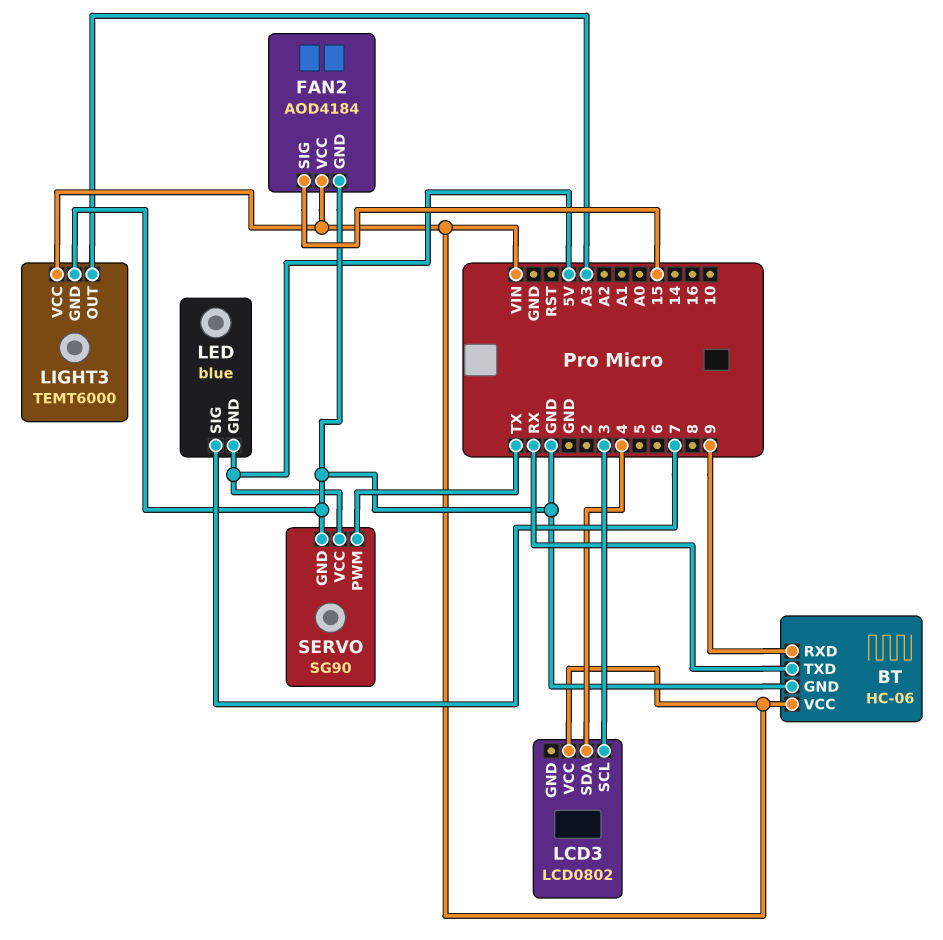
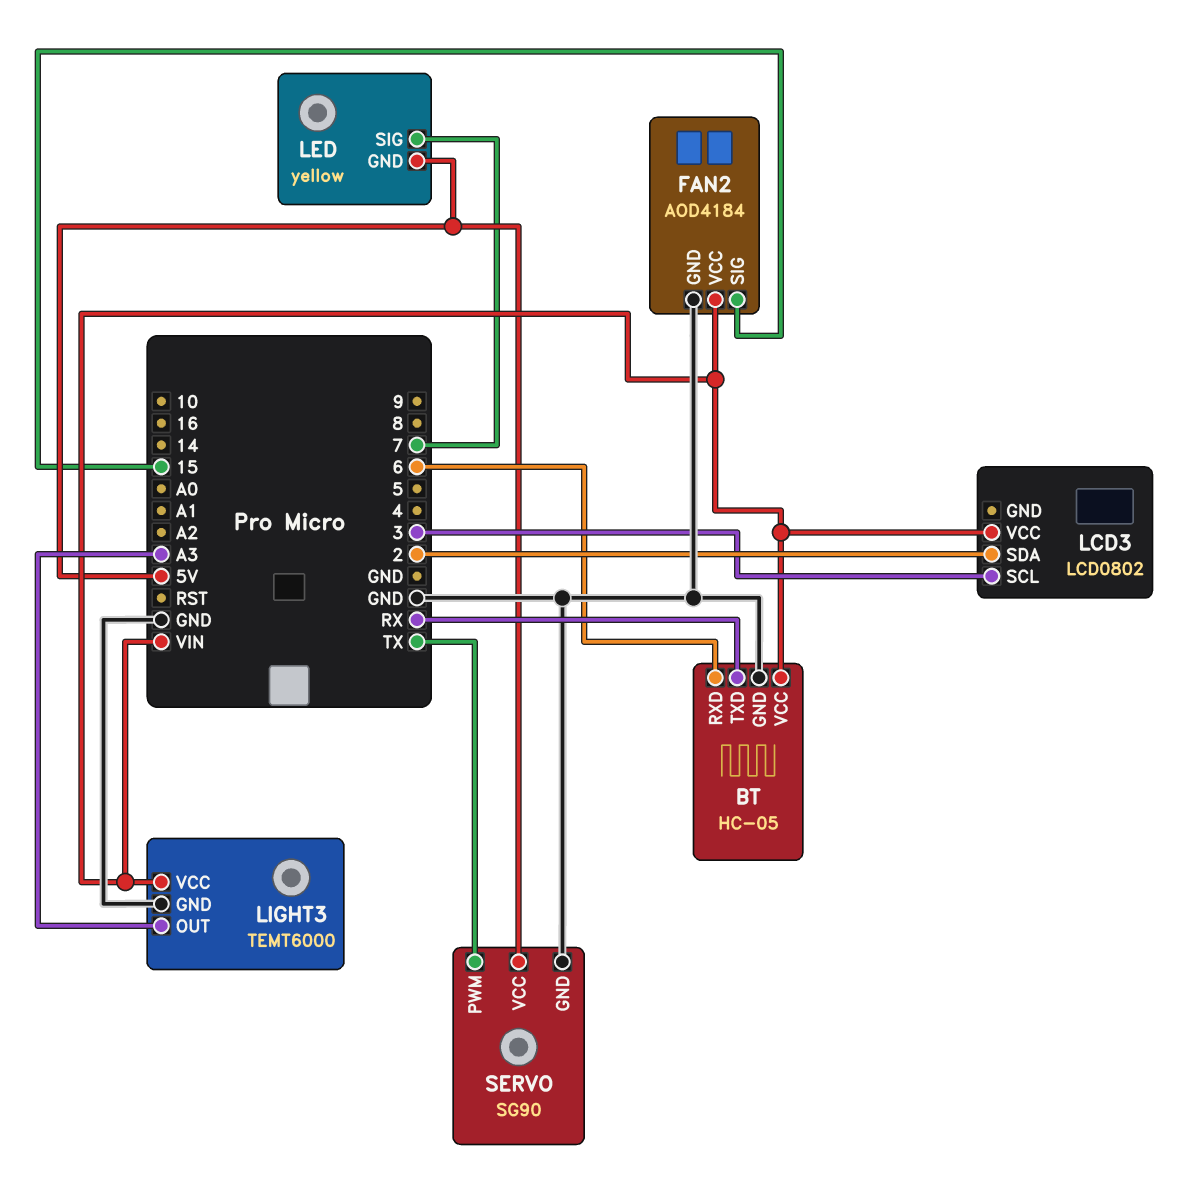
BT: HC-06 -> HC-05
BT pin RXD: 9 -> 6
LCD3 pin SDA: 4 -> 2
LED: blue -> yellow

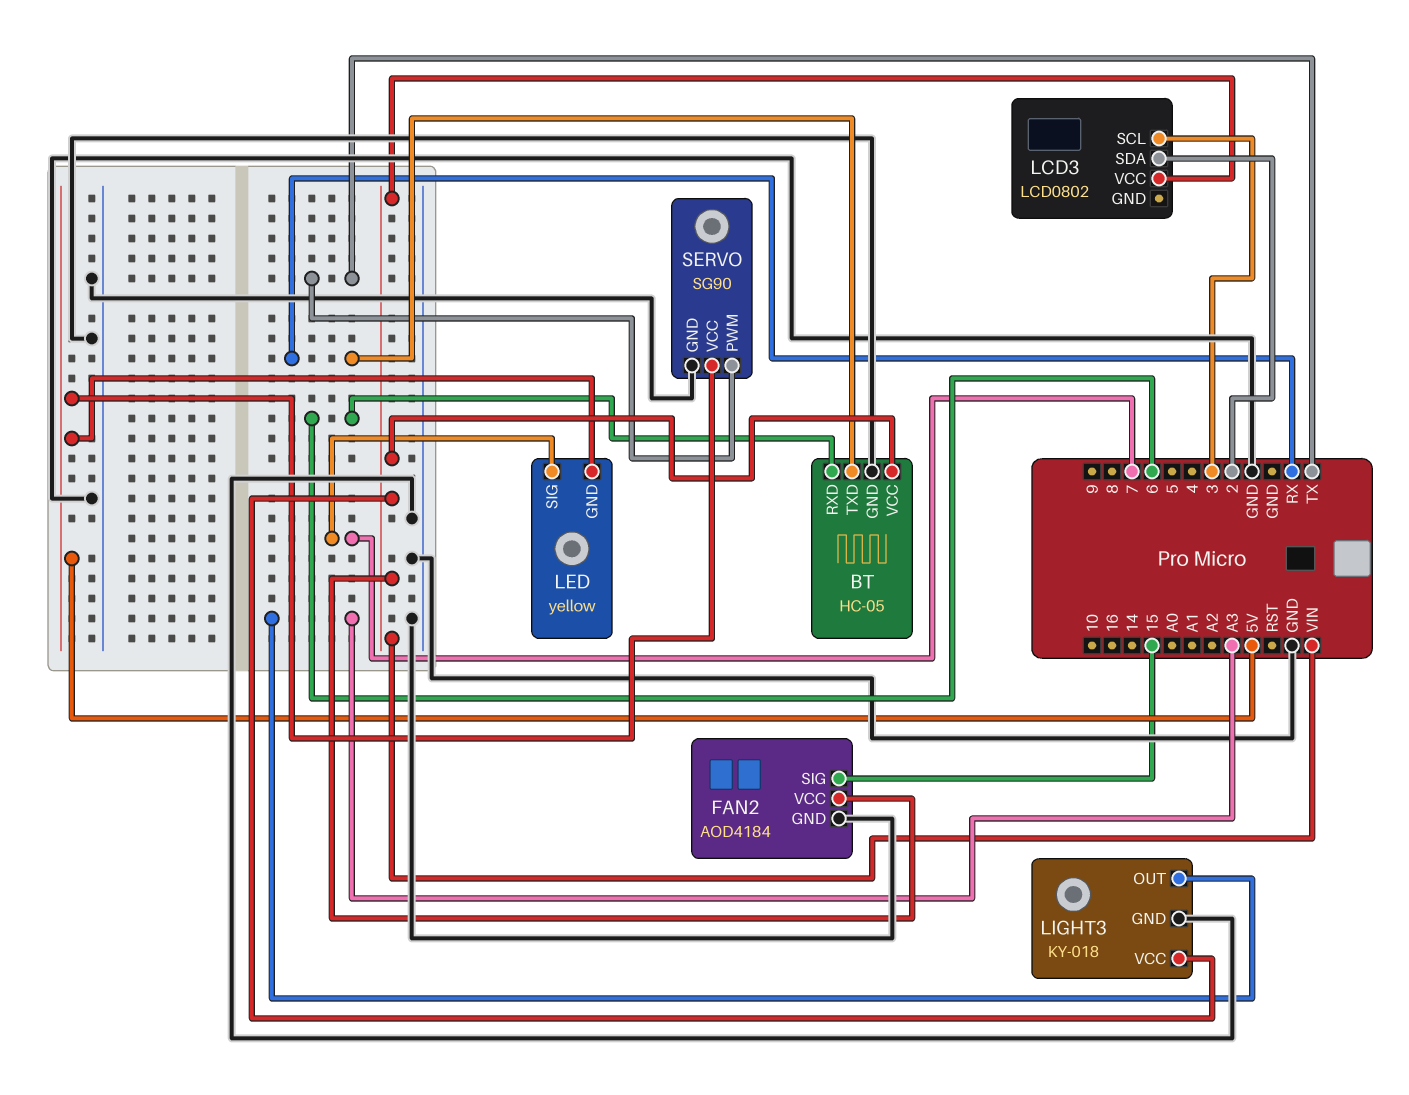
LIGHT3: TEMT6000 -> KY-018

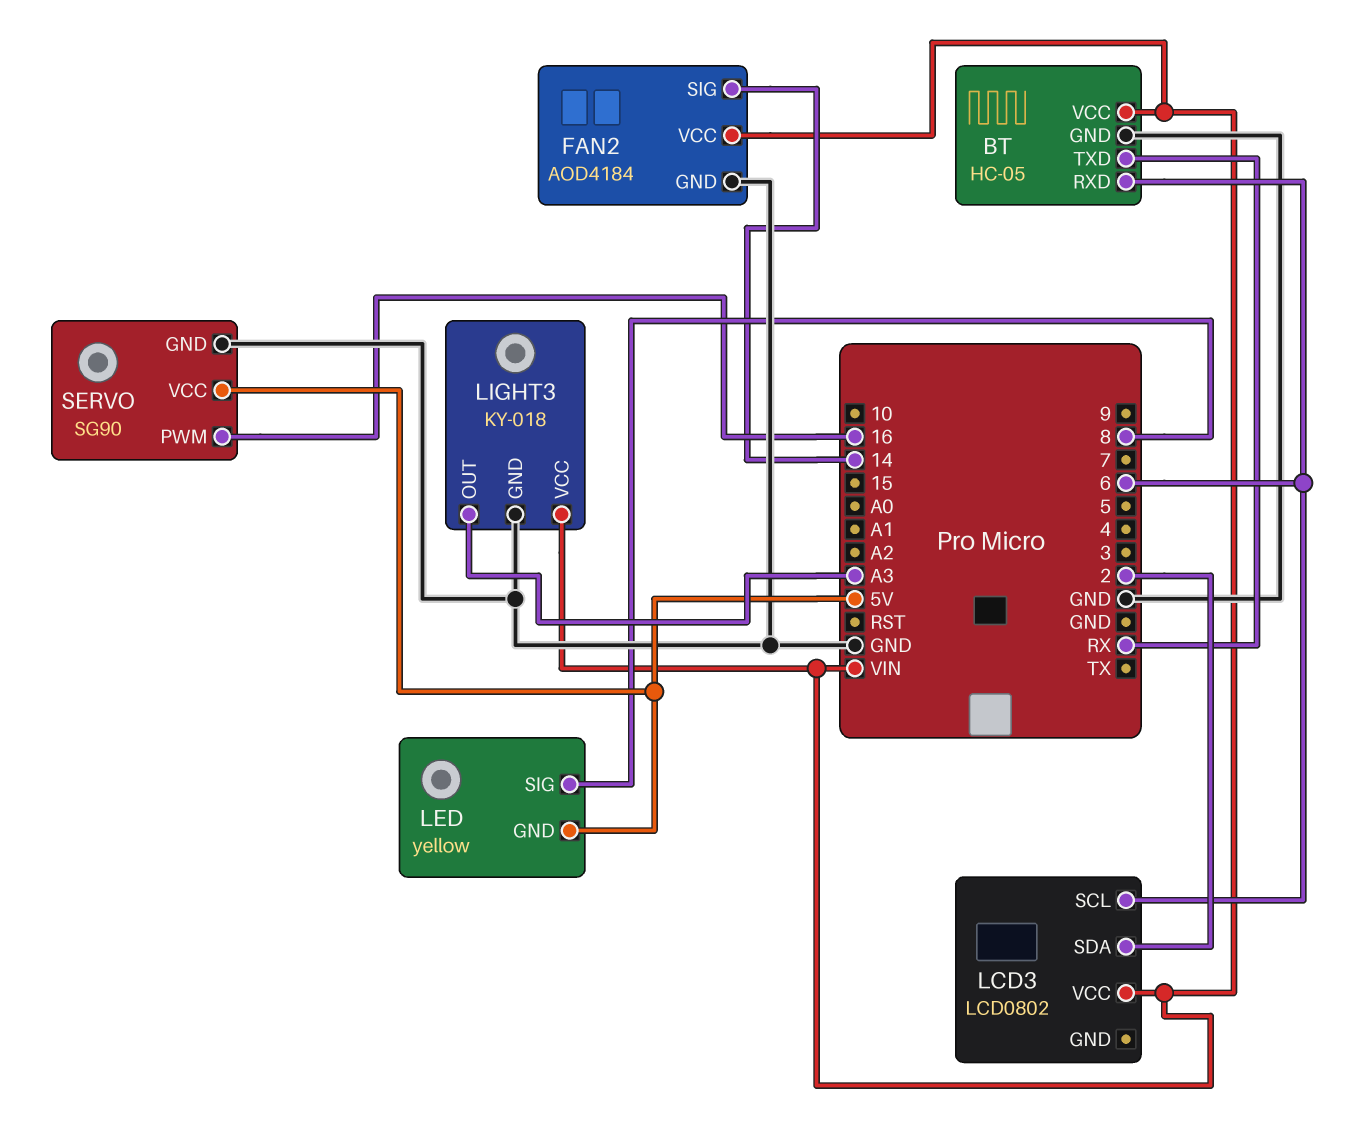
FAN2 pin SIG: 15 -> 14
LCD3 pin SCL: 3 -> 6
LED pin SIG: 7 -> 8
SERVO pin PWM: TX -> 16

